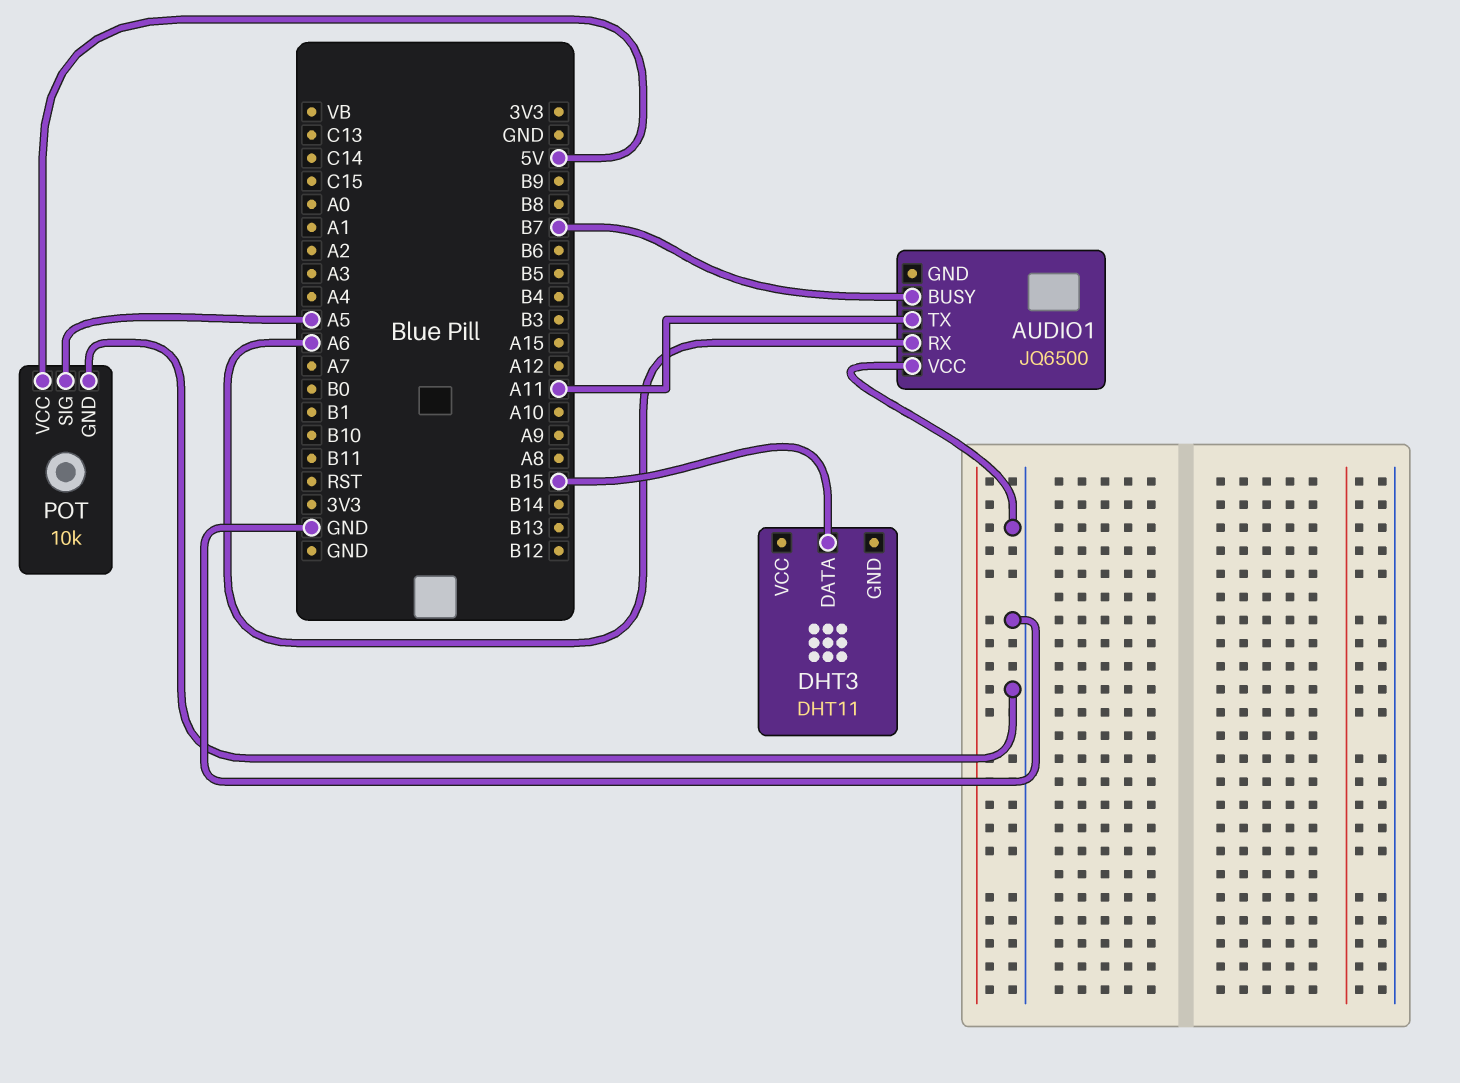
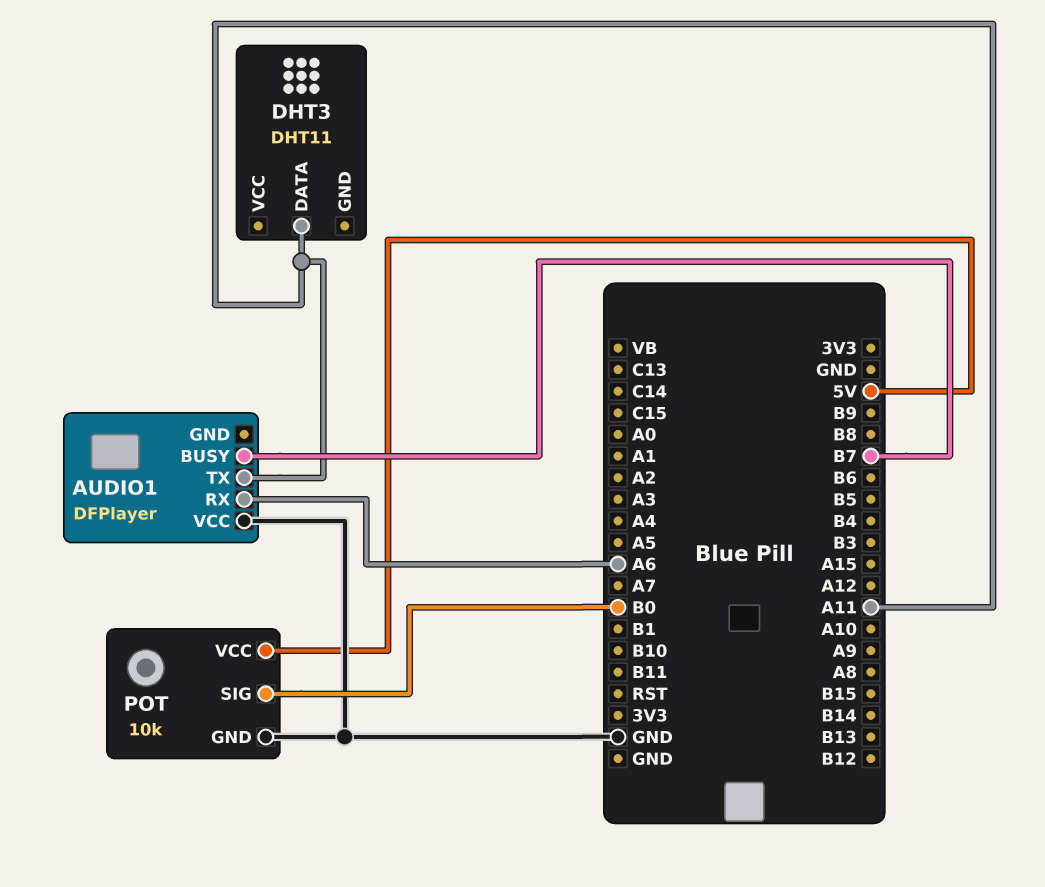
AUDIO1: JQ6500 -> DFPlayer
DHT3 pin DATA: B15 -> A11
POT pin SIG: A5 -> B0

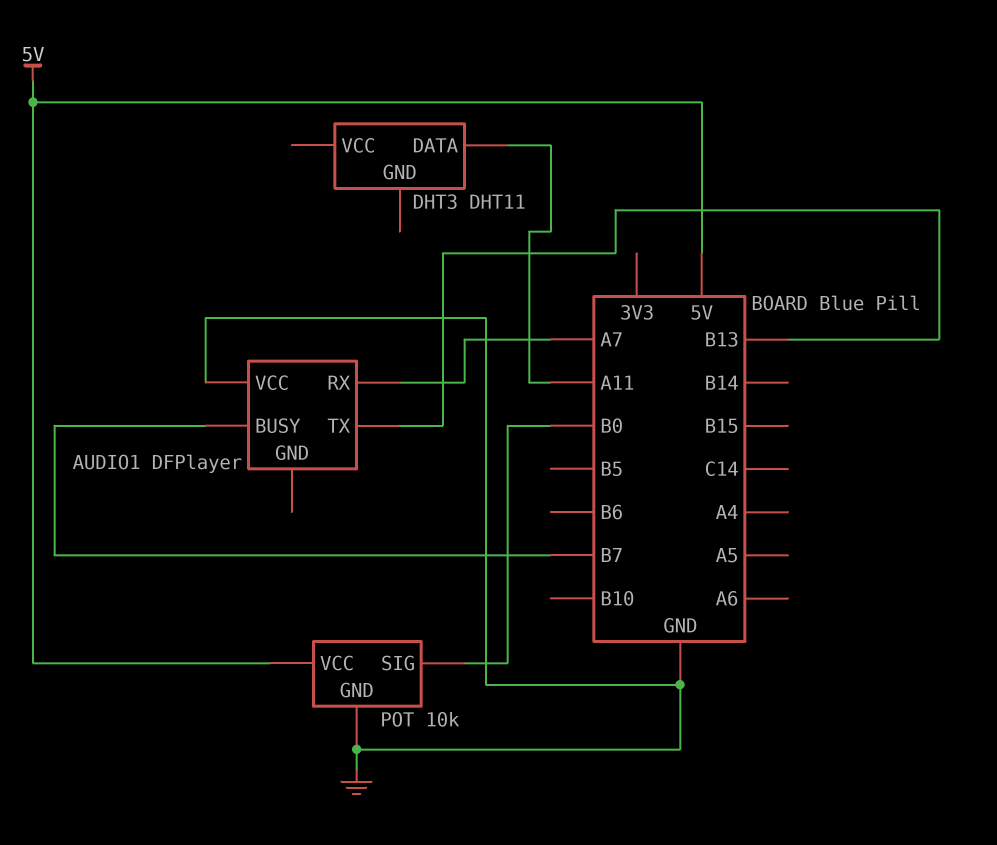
AUDIO1 pin RX: A6 -> A7
AUDIO1 pin TX: A11 -> B13

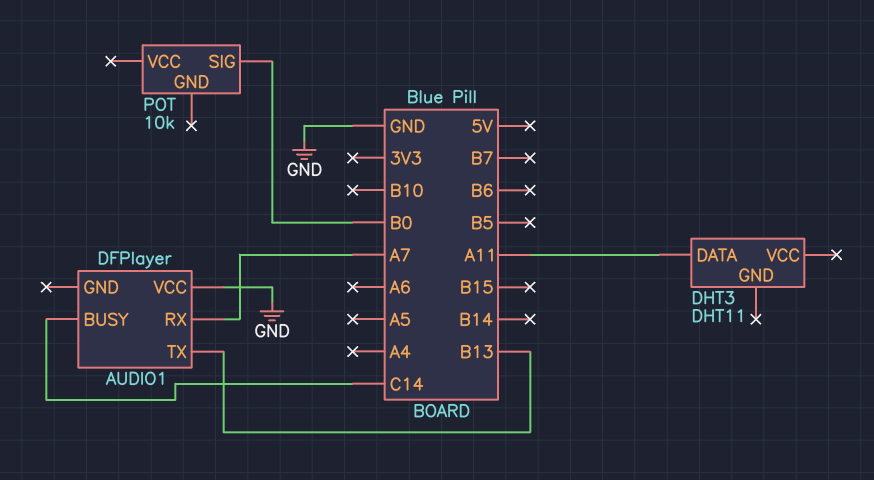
AUDIO1 pin BUSY: B7 -> C14
POT pin GND: GND -> none
POT pin VCC: 5V -> none

